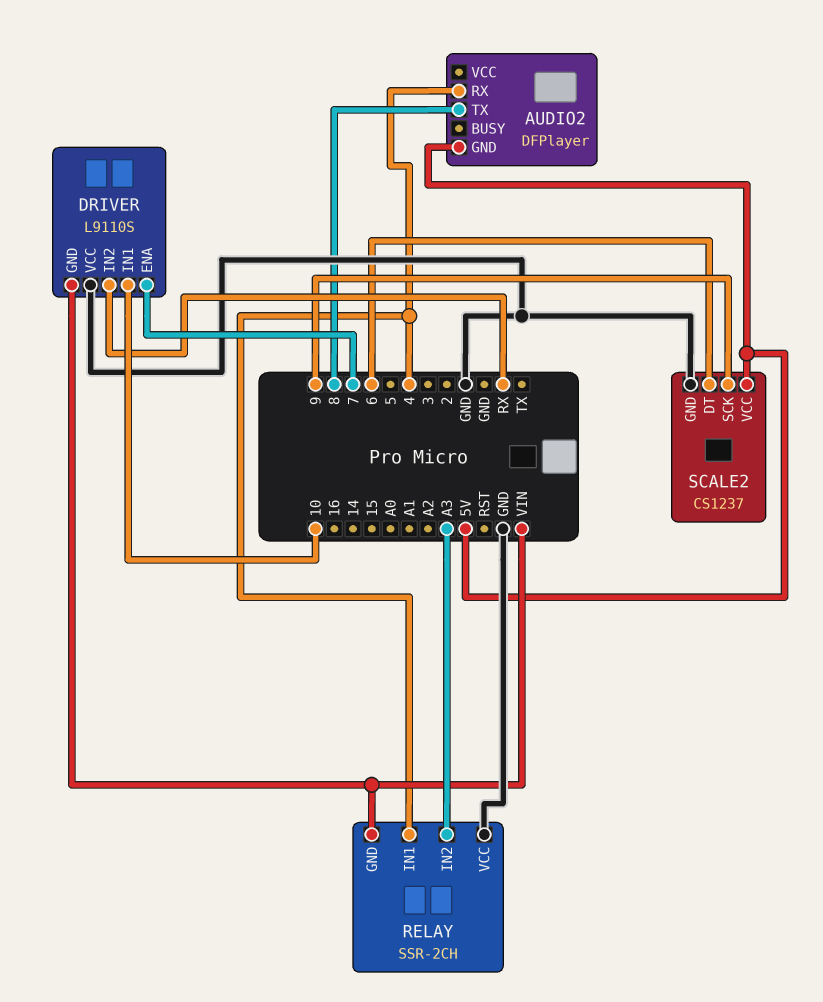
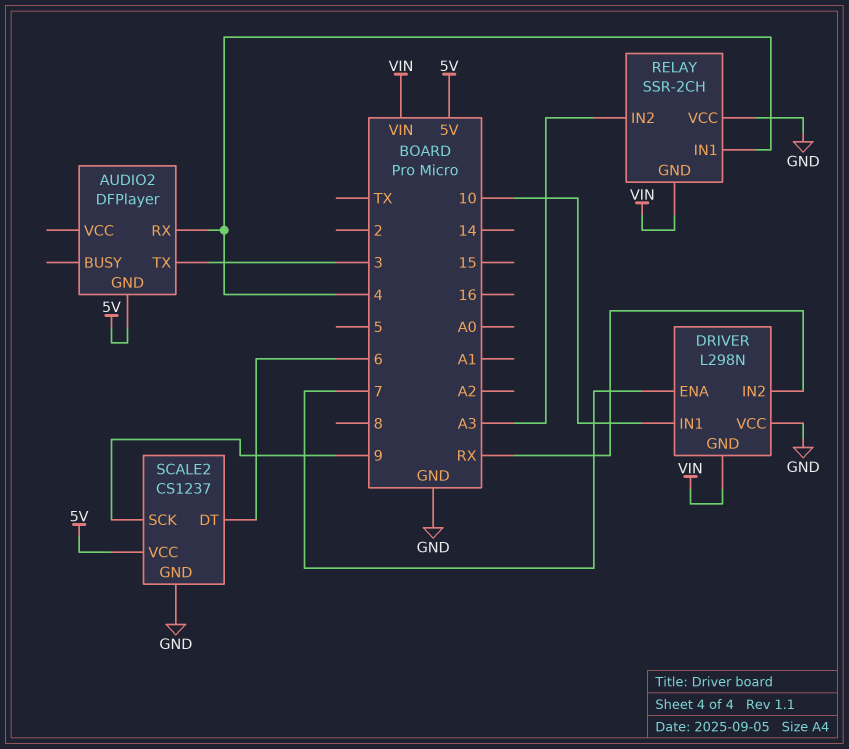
AUDIO2 pin TX: 8 -> 3
DRIVER: L9110S -> L298N

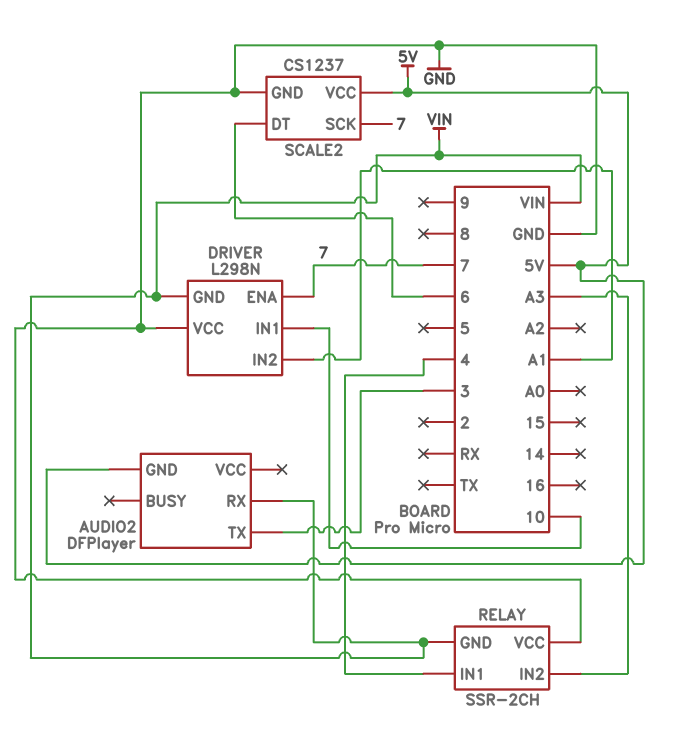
AUDIO2 pin RX: 4 -> VIN
DRIVER pin IN2: RX -> A1
SCALE2 pin SCK: 9 -> 7

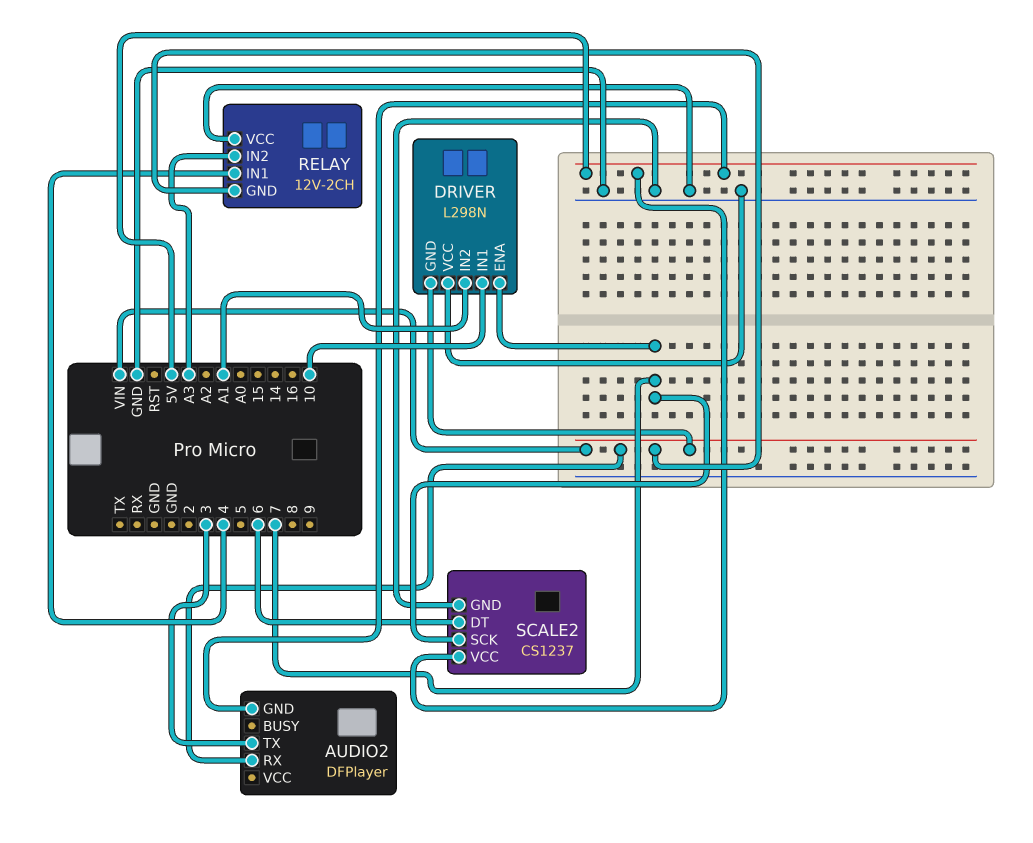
RELAY: SSR-2CH -> 12V-2CH

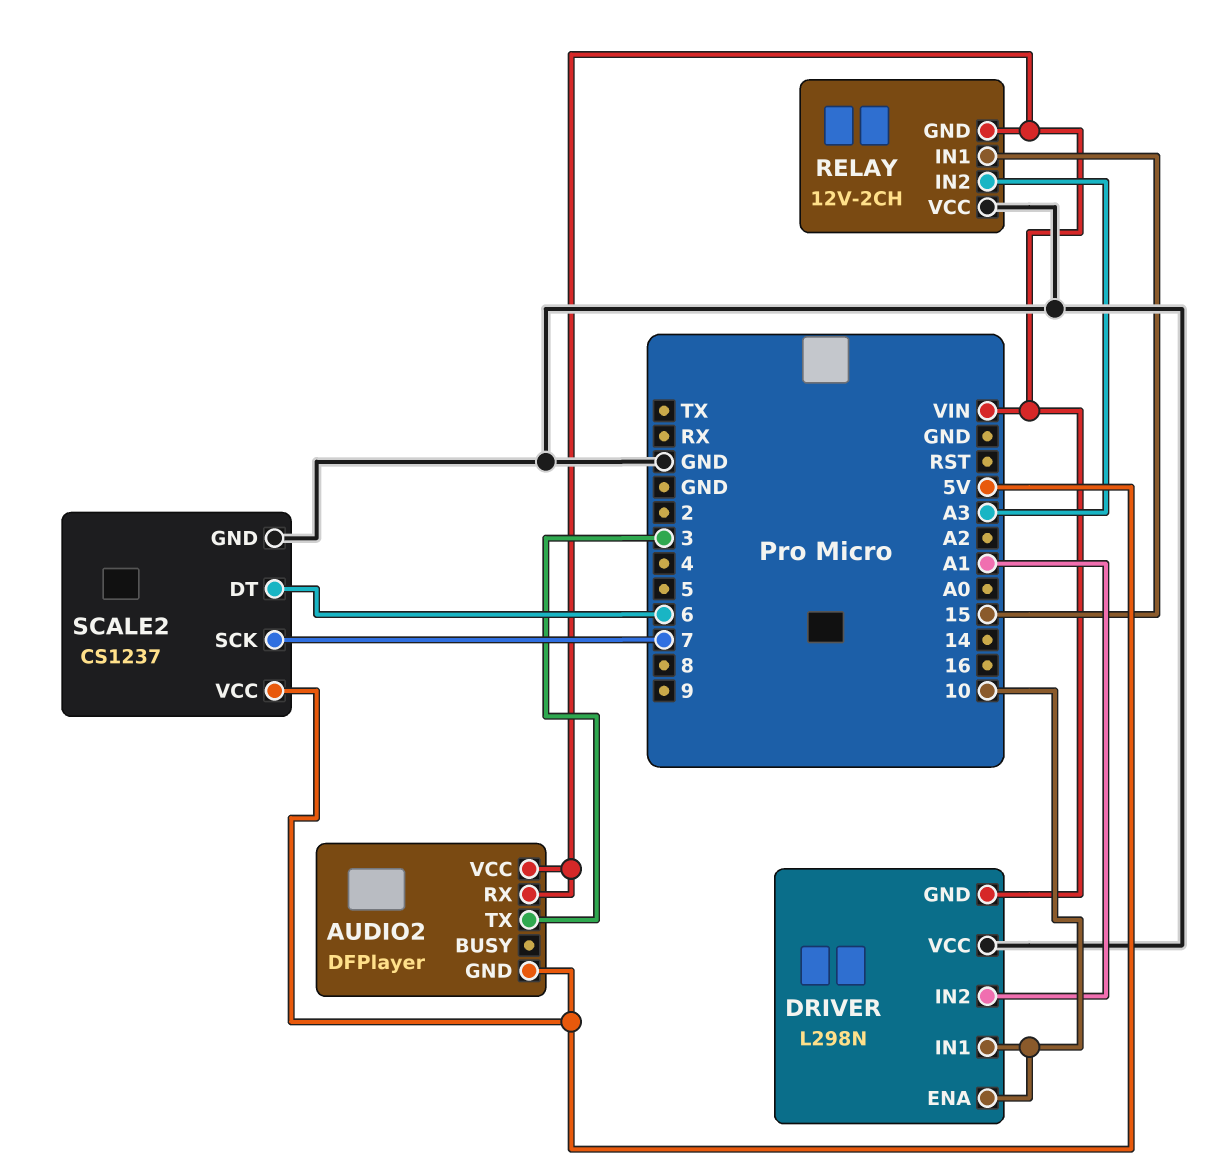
AUDIO2 pin VCC: none -> VIN
DRIVER pin ENA: 7 -> 10
RELAY pin IN1: 4 -> 15

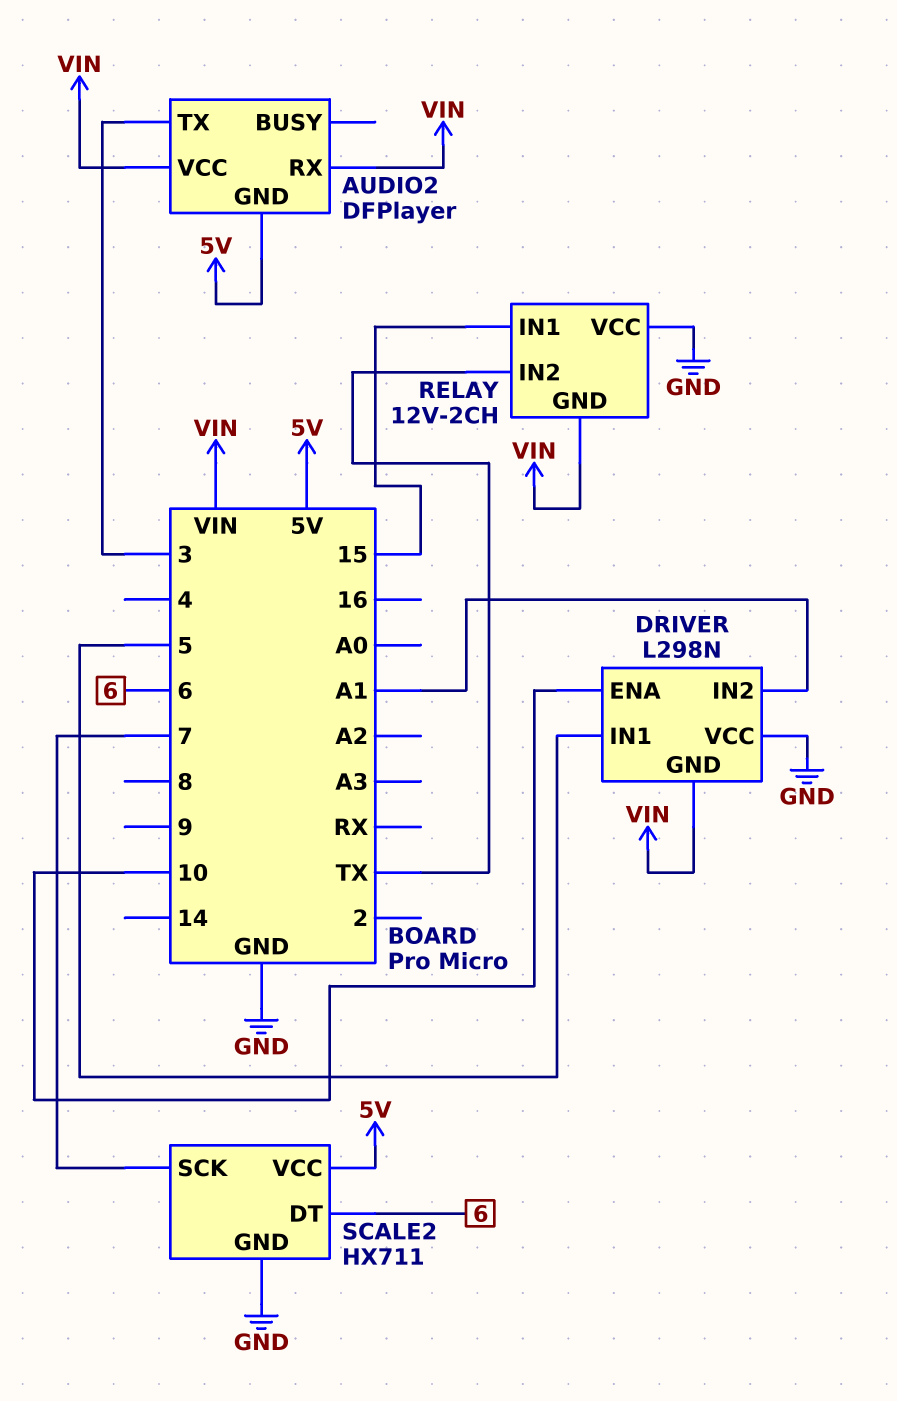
DRIVER pin IN1: 10 -> 5
RELAY pin IN2: A3 -> TX
SCALE2: CS1237 -> HX711

